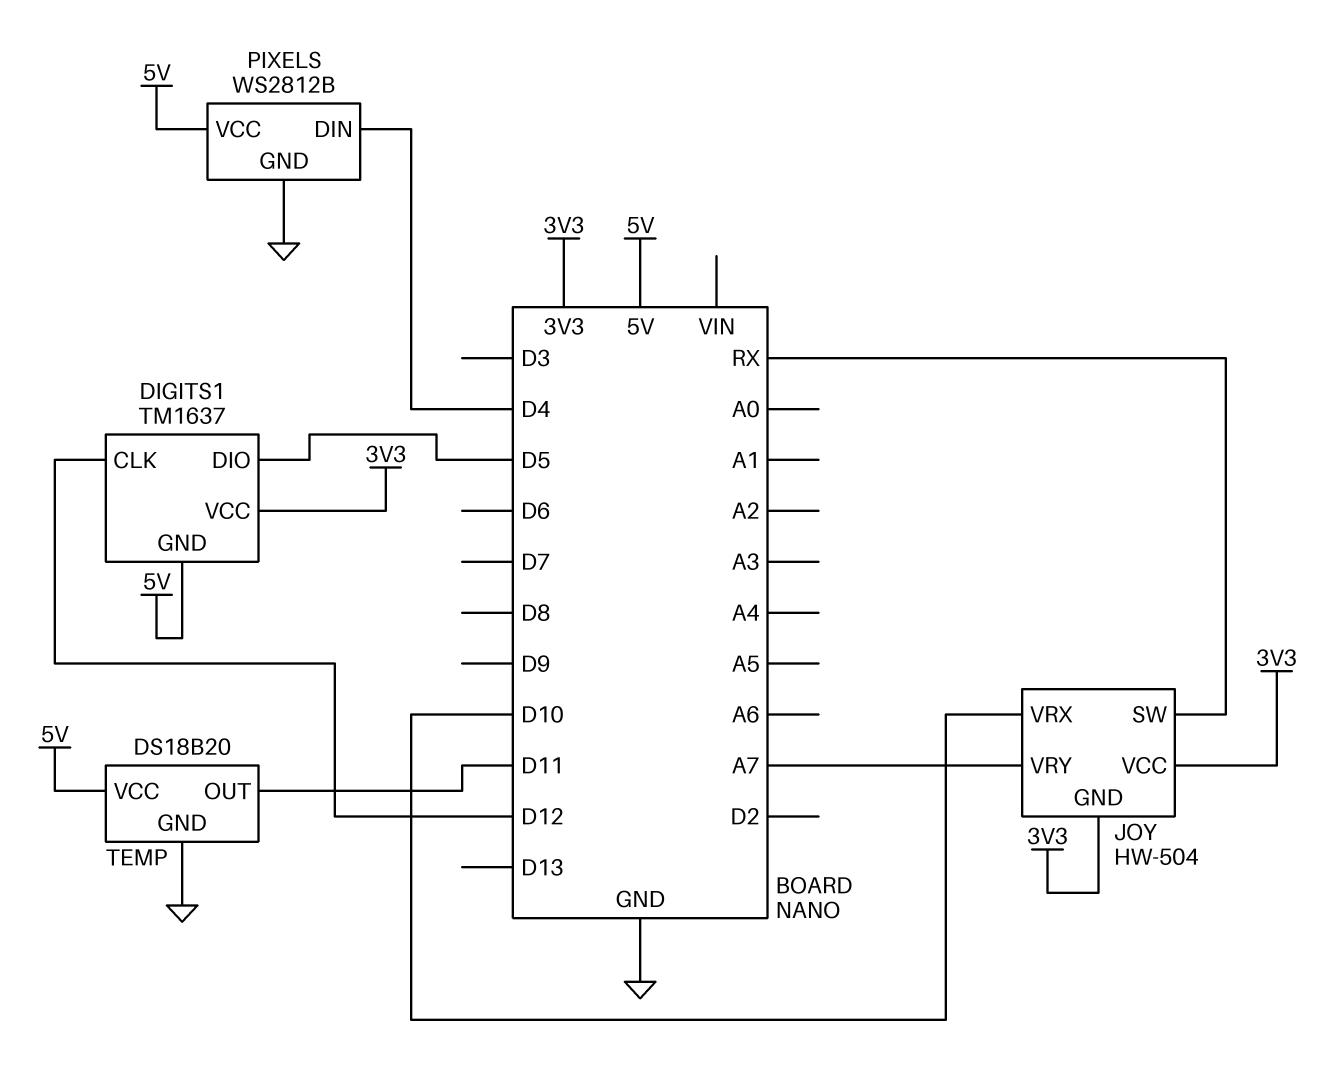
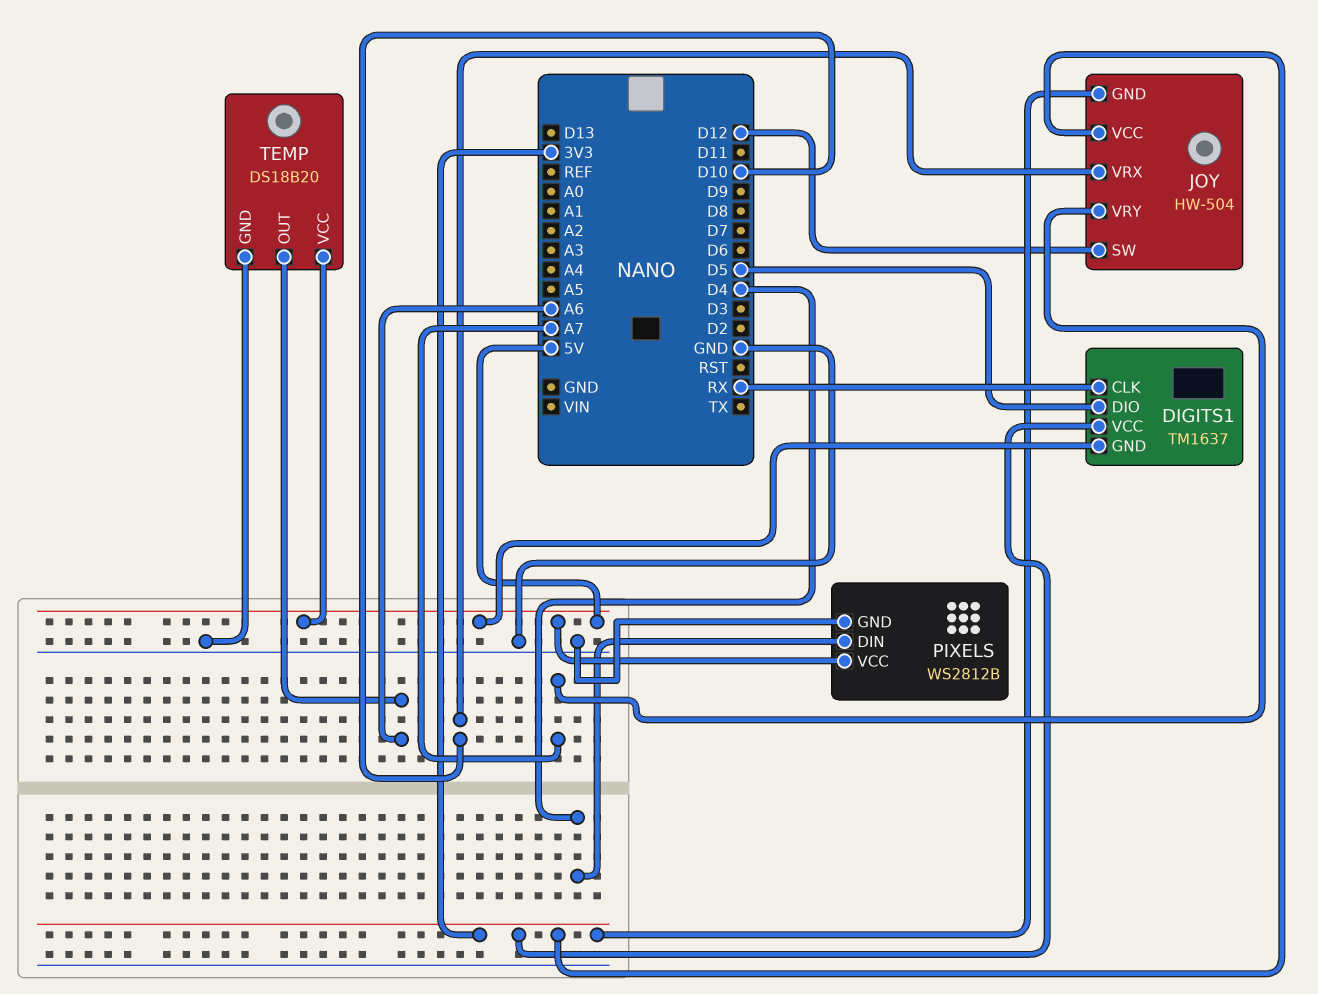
DIGITS1 pin CLK: D12 -> RX
JOY pin SW: RX -> D12
TEMP pin OUT: D11 -> A6

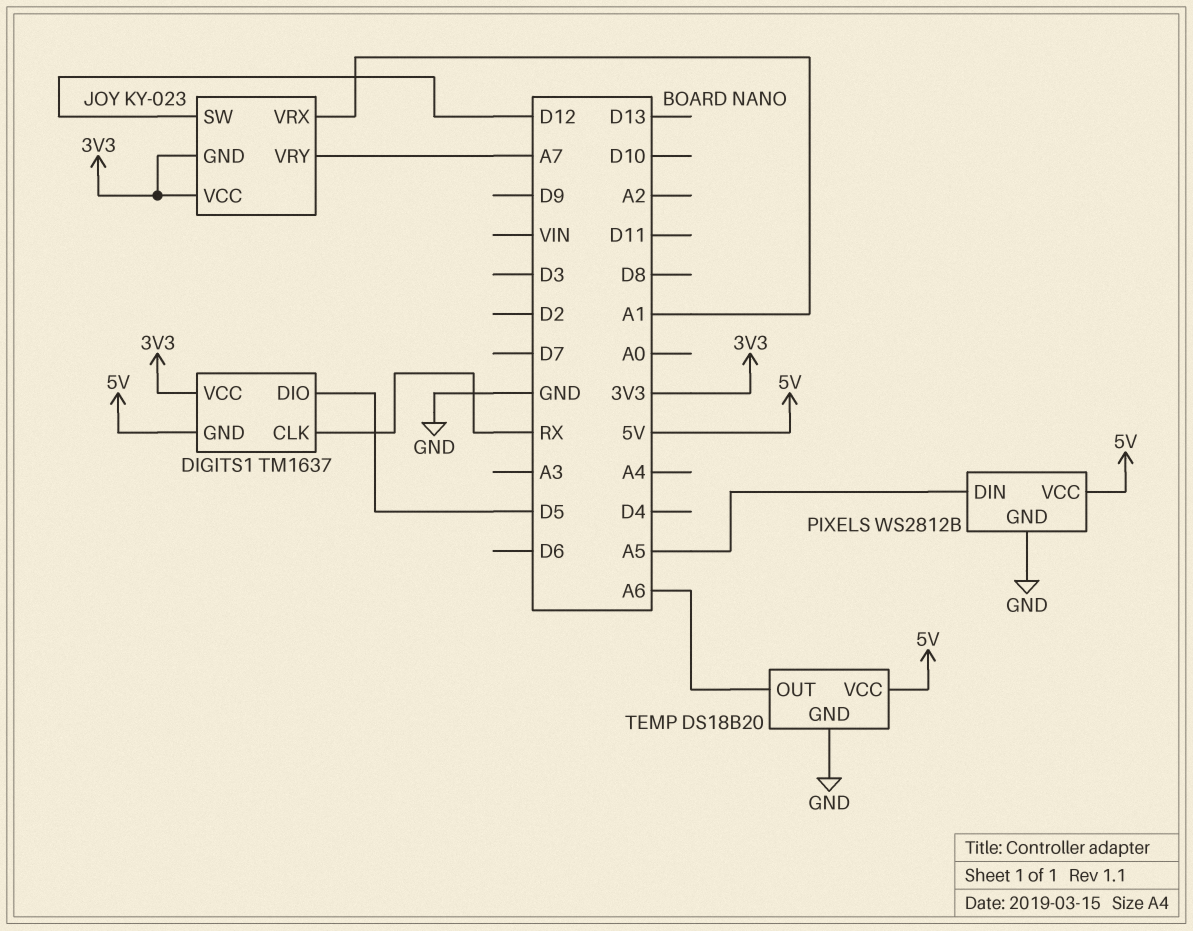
JOY: HW-504 -> KY-023
JOY pin VRX: D10 -> A1
PIXELS pin DIN: D4 -> A5

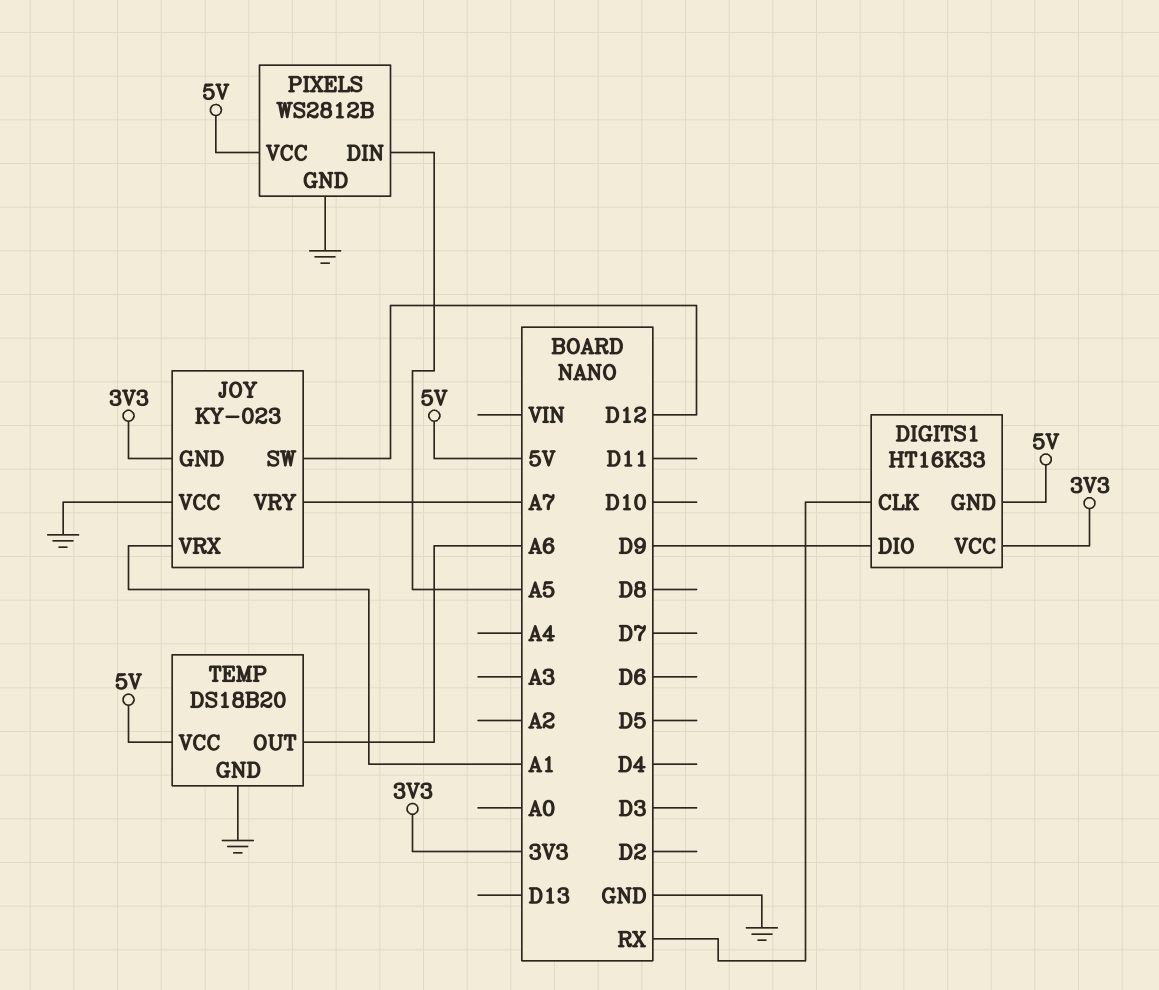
DIGITS1: TM1637 -> HT16K33
DIGITS1 pin DIO: D5 -> D9
JOY pin VCC: 3V3 -> GND

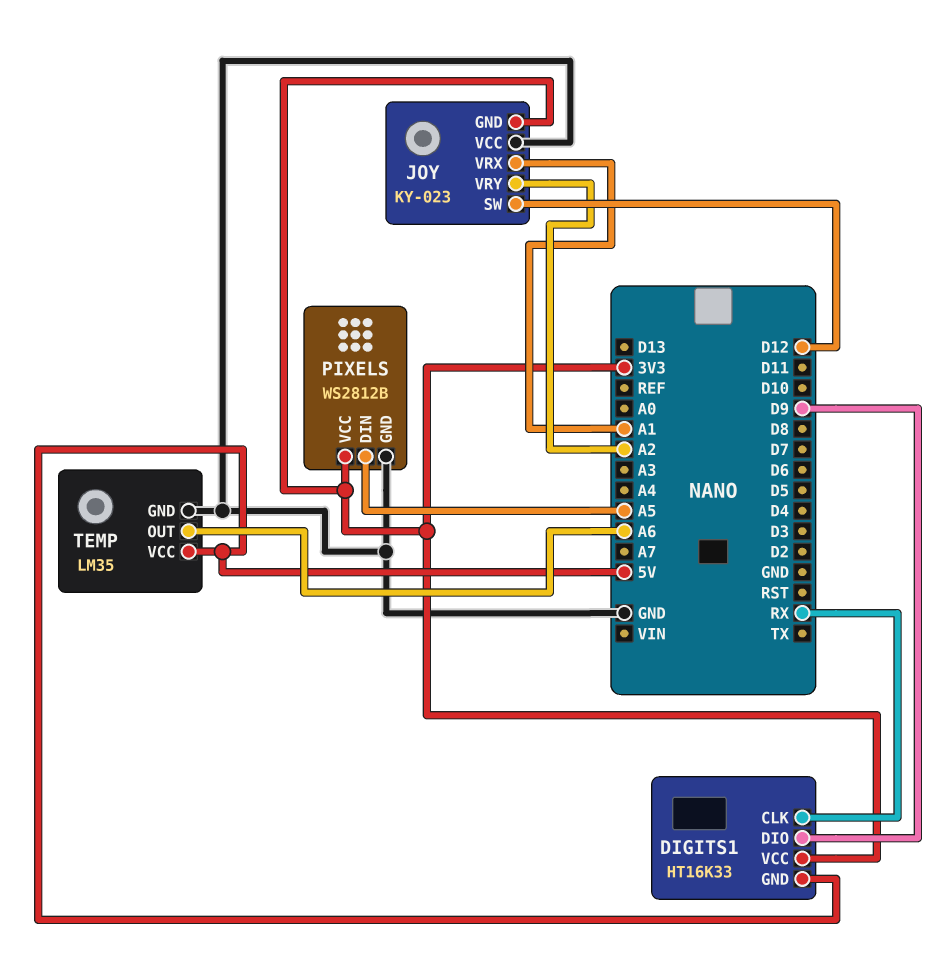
JOY pin VRY: A7 -> A2
PIXELS pin VCC: 5V -> 3V3
TEMP: DS18B20 -> LM35

